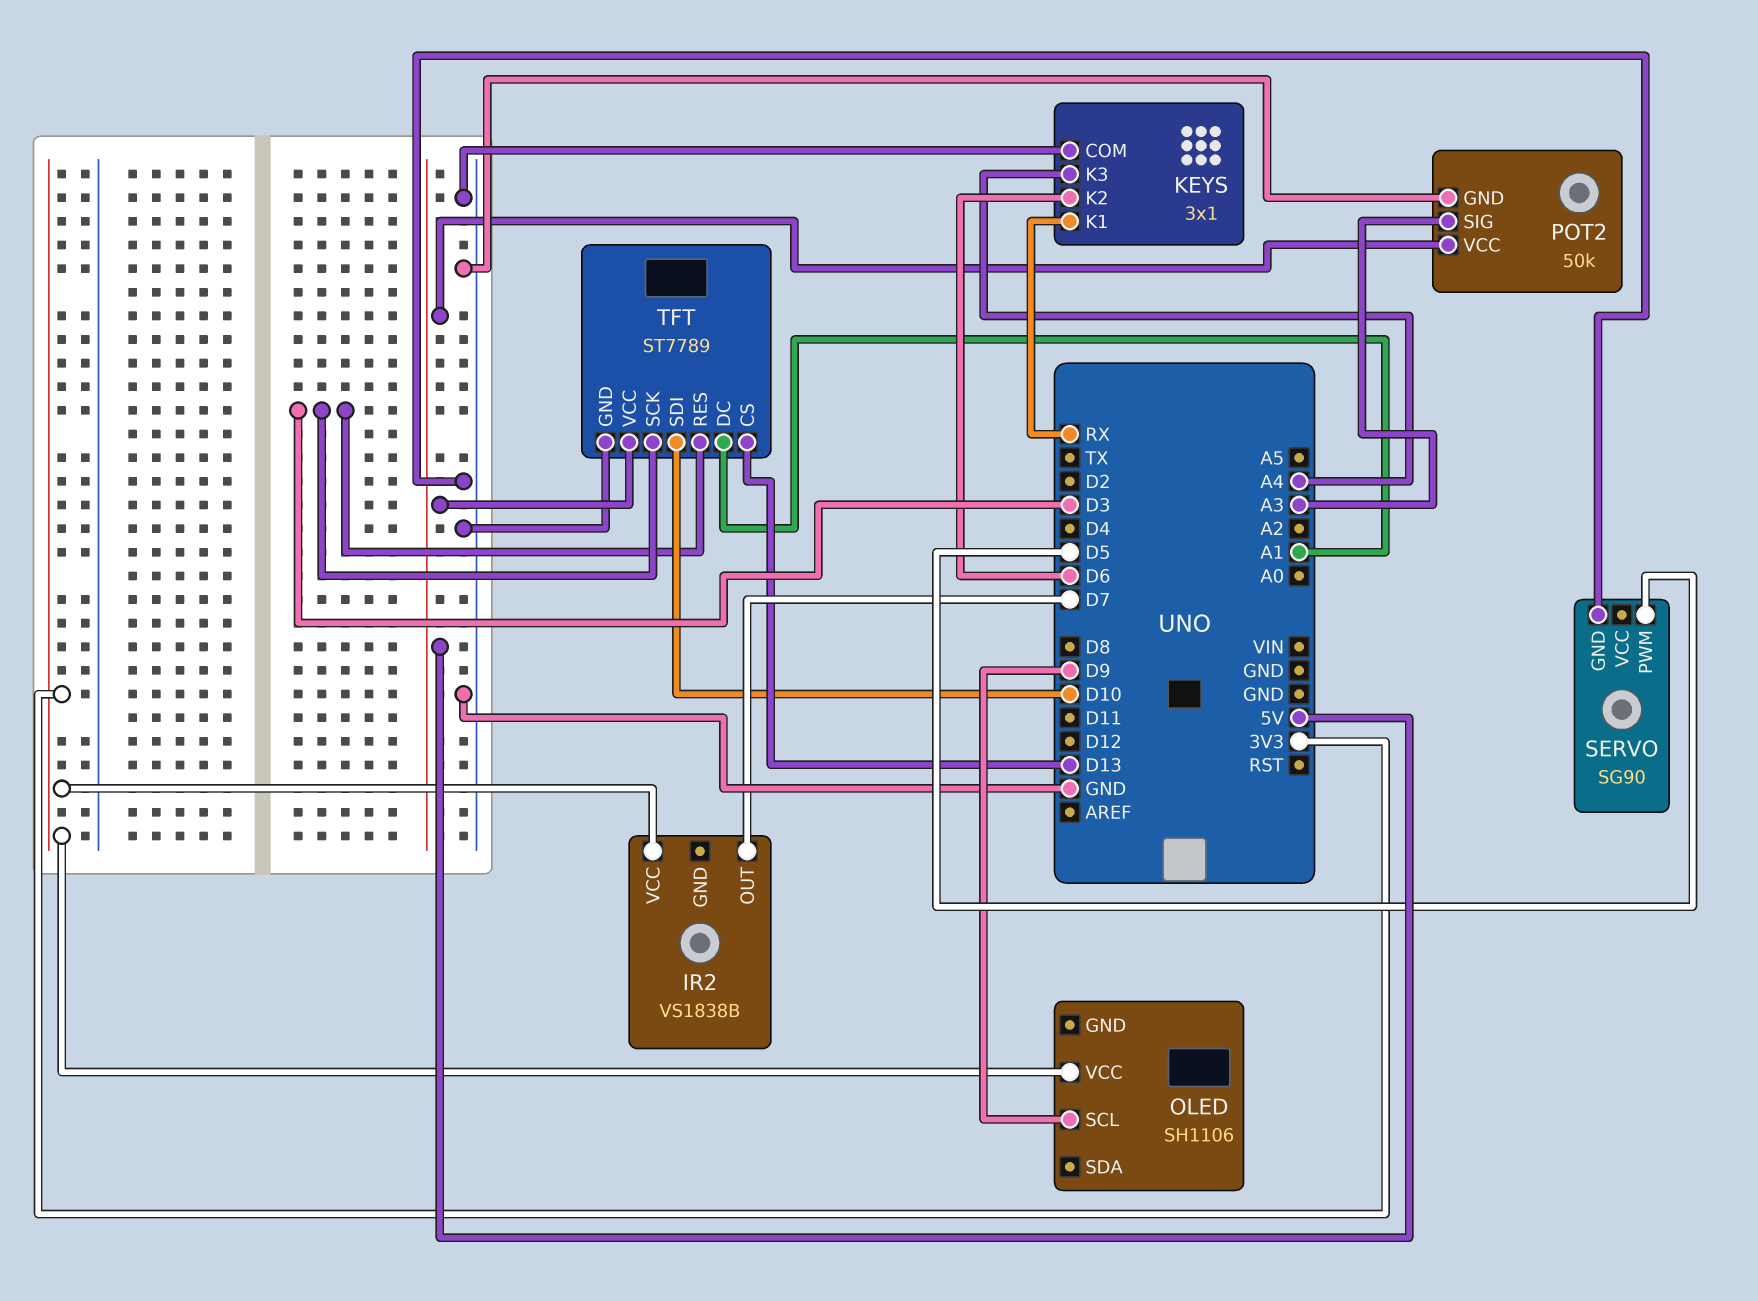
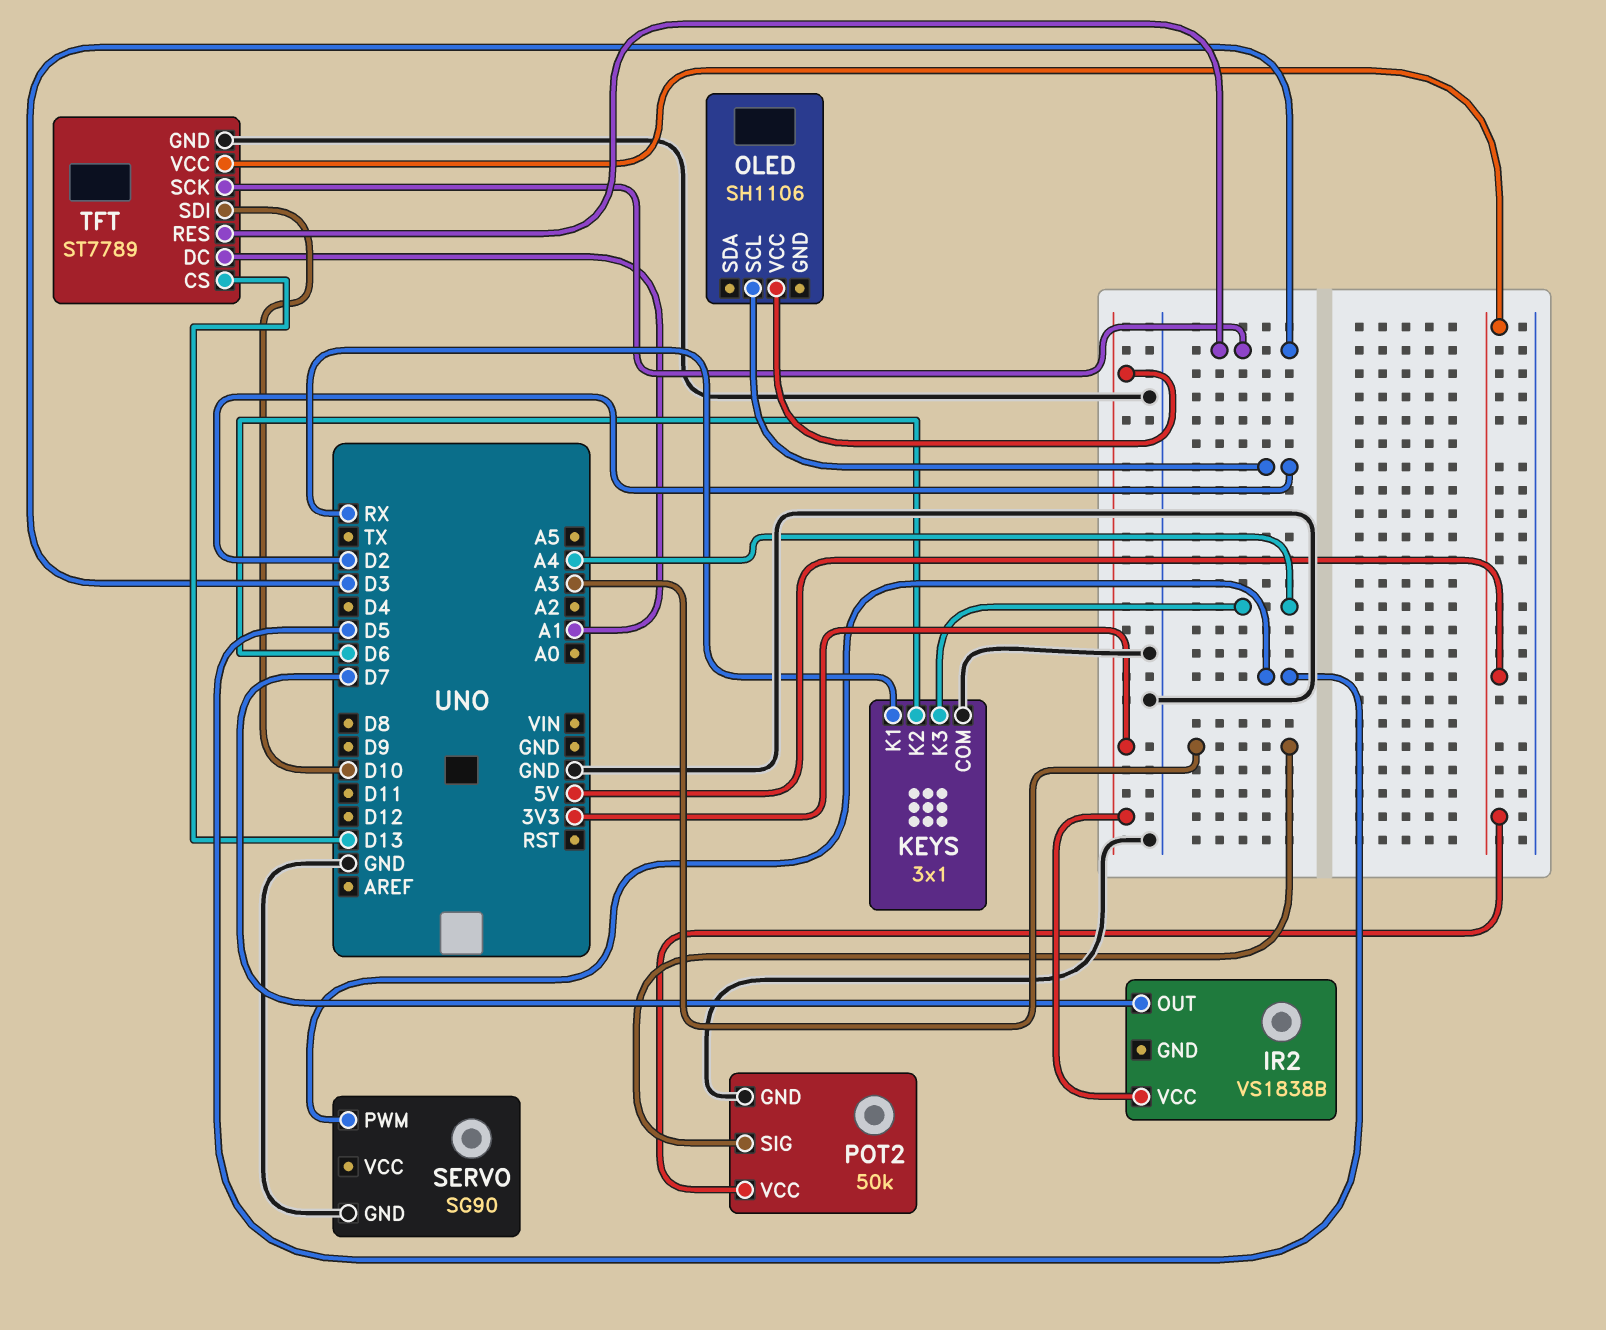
OLED pin SCL: D9 -> D2

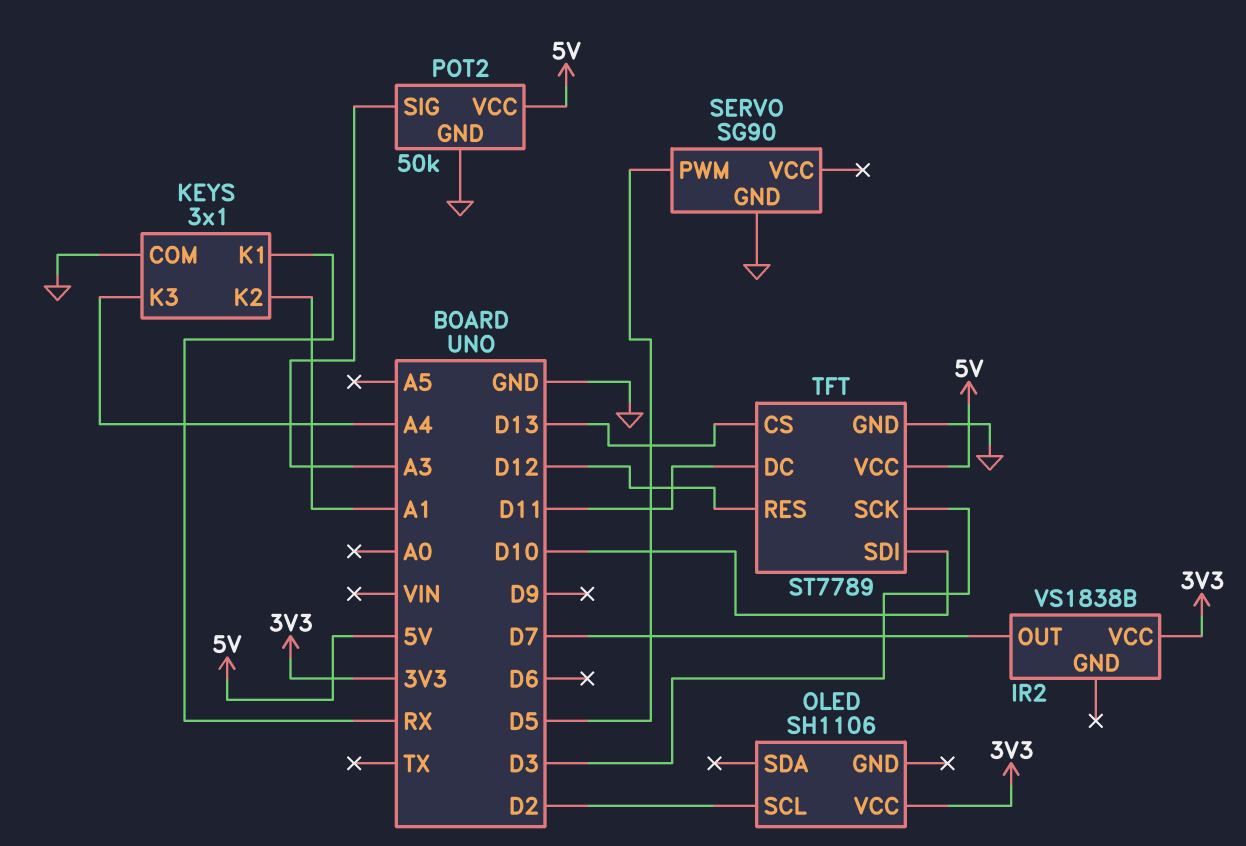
KEYS pin K2: D6 -> A1
TFT pin DC: A1 -> D11
TFT pin RES: D3 -> D12

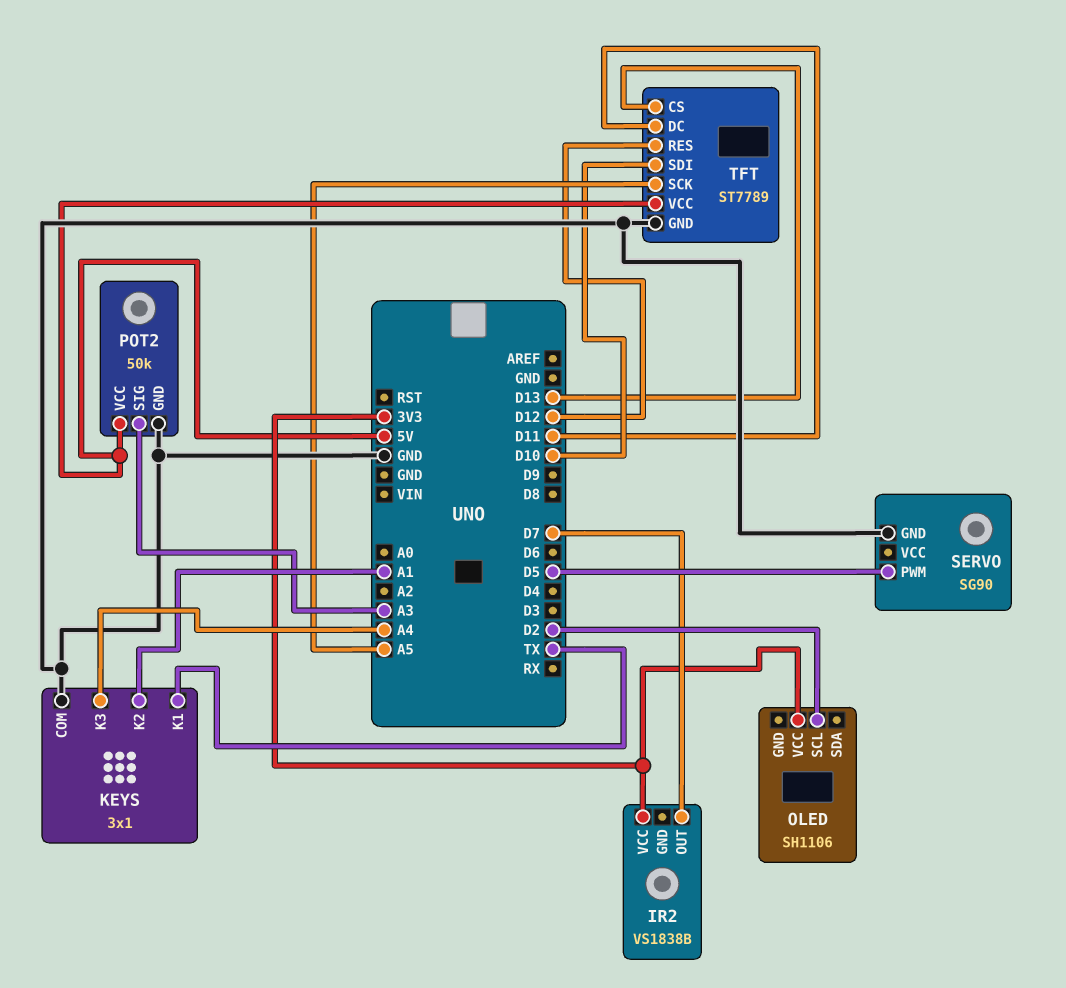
KEYS pin K1: RX -> TX
TFT pin SCK: D3 -> A5

